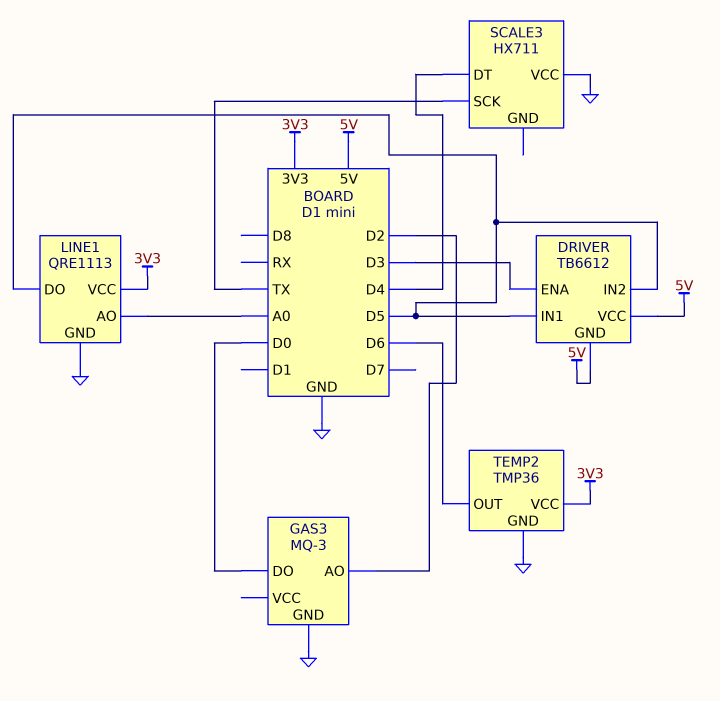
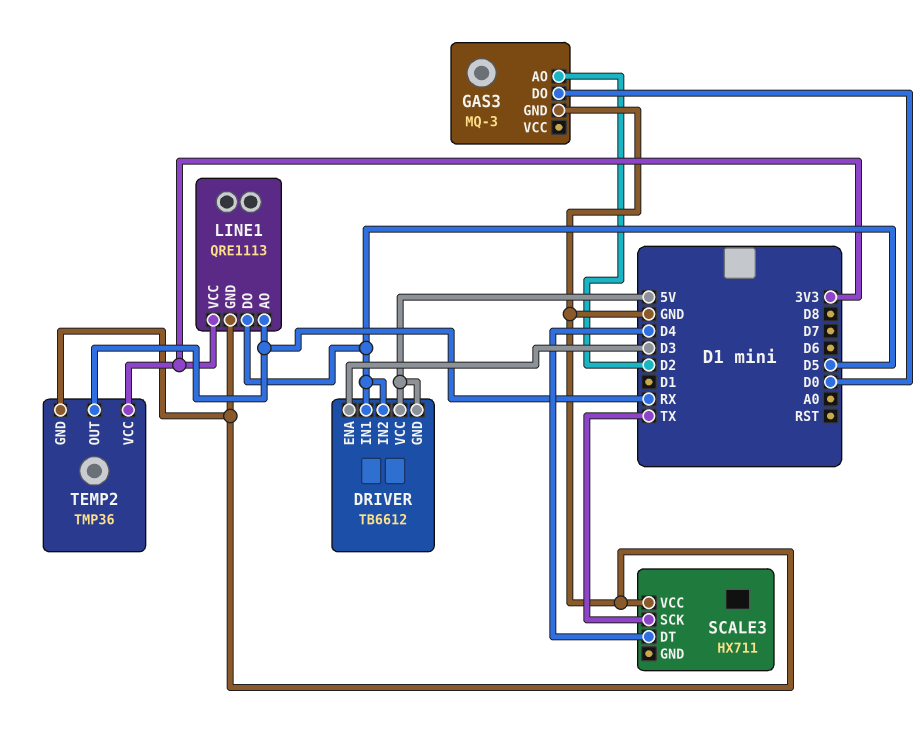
LINE1 pin AO: A0 -> RX
TEMP2 pin OUT: D6 -> RX

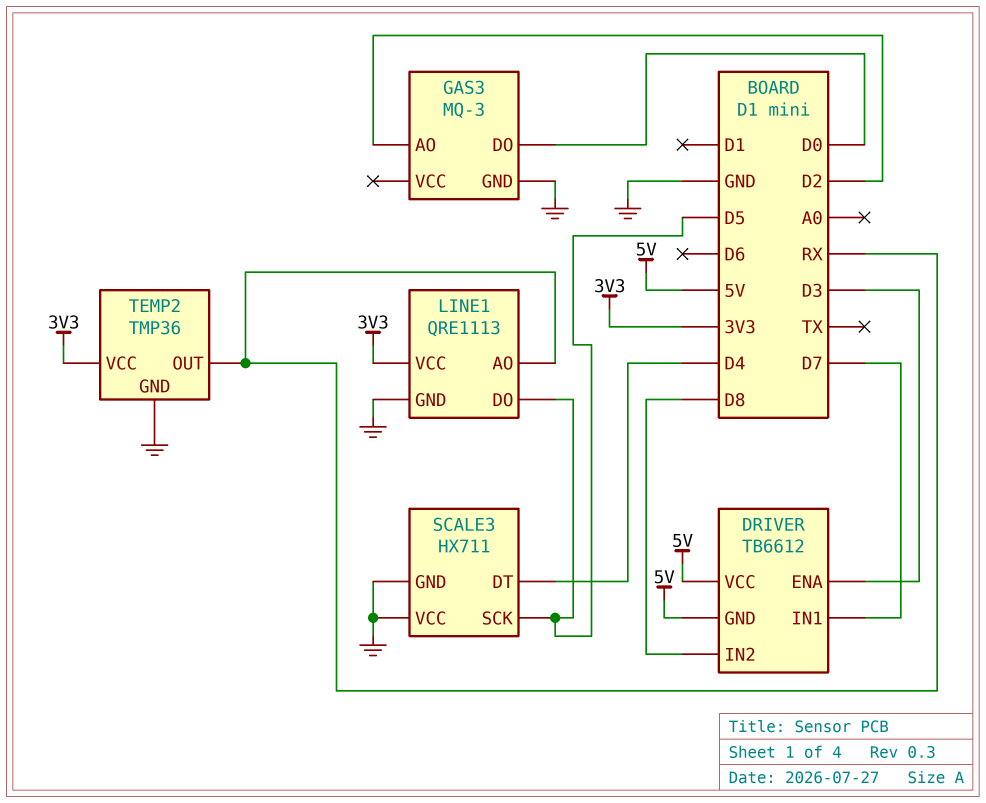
DRIVER pin IN1: D5 -> D7
DRIVER pin IN2: D5 -> D8
SCALE3 pin GND: none -> GND
SCALE3 pin SCK: TX -> D5

